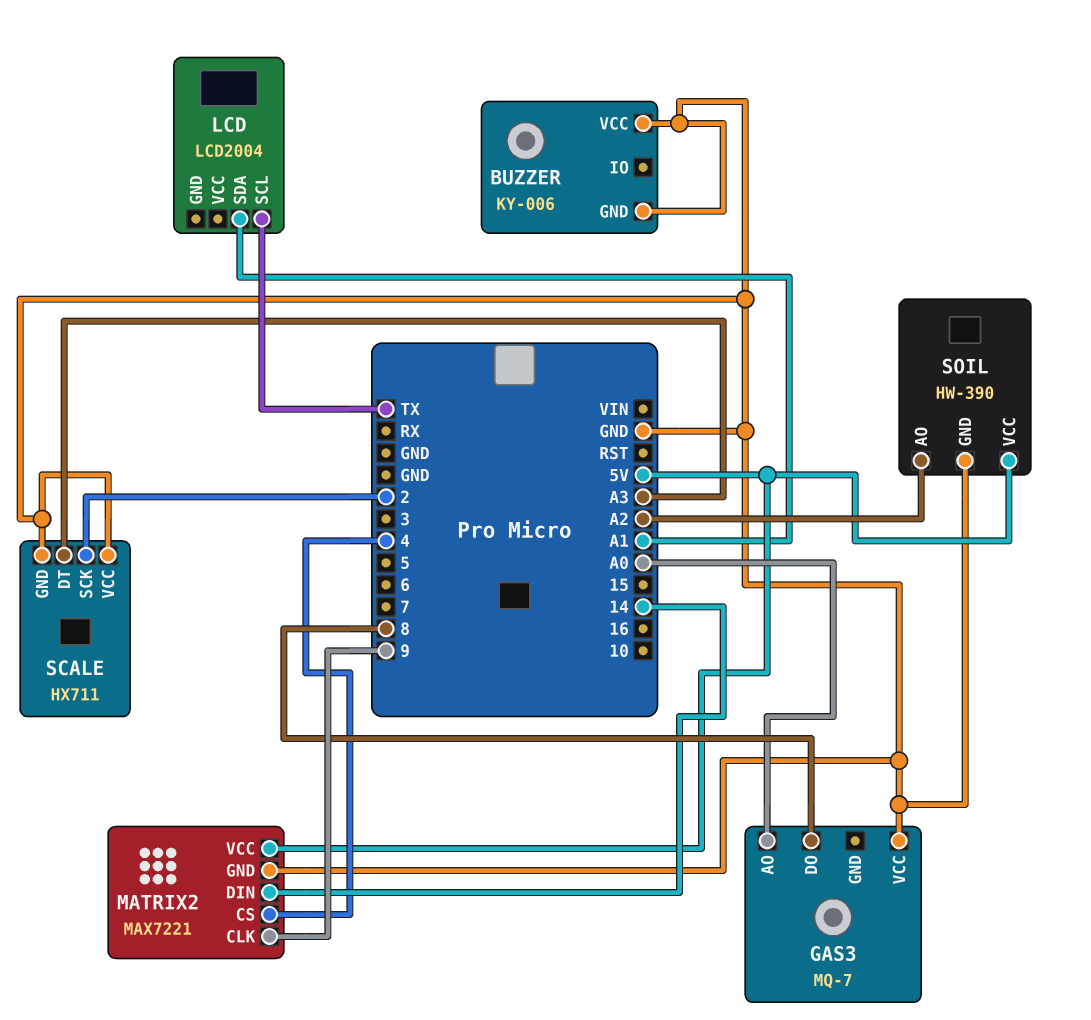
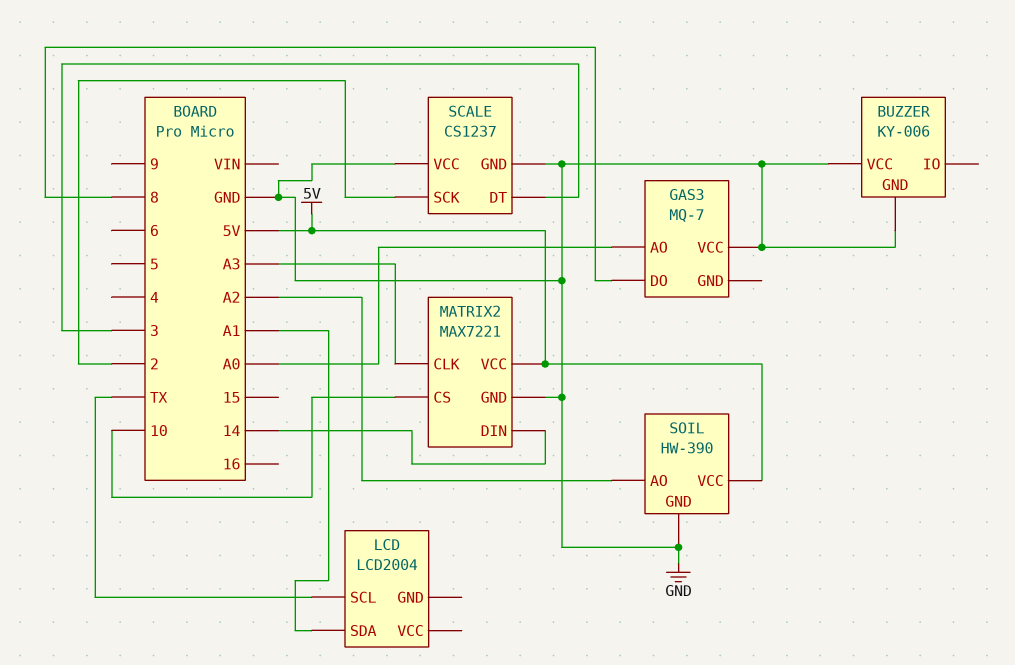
MATRIX2 pin CLK: 9 -> A3
MATRIX2 pin CS: 4 -> 10
SCALE: HX711 -> CS1237
SCALE pin DT: A3 -> 3

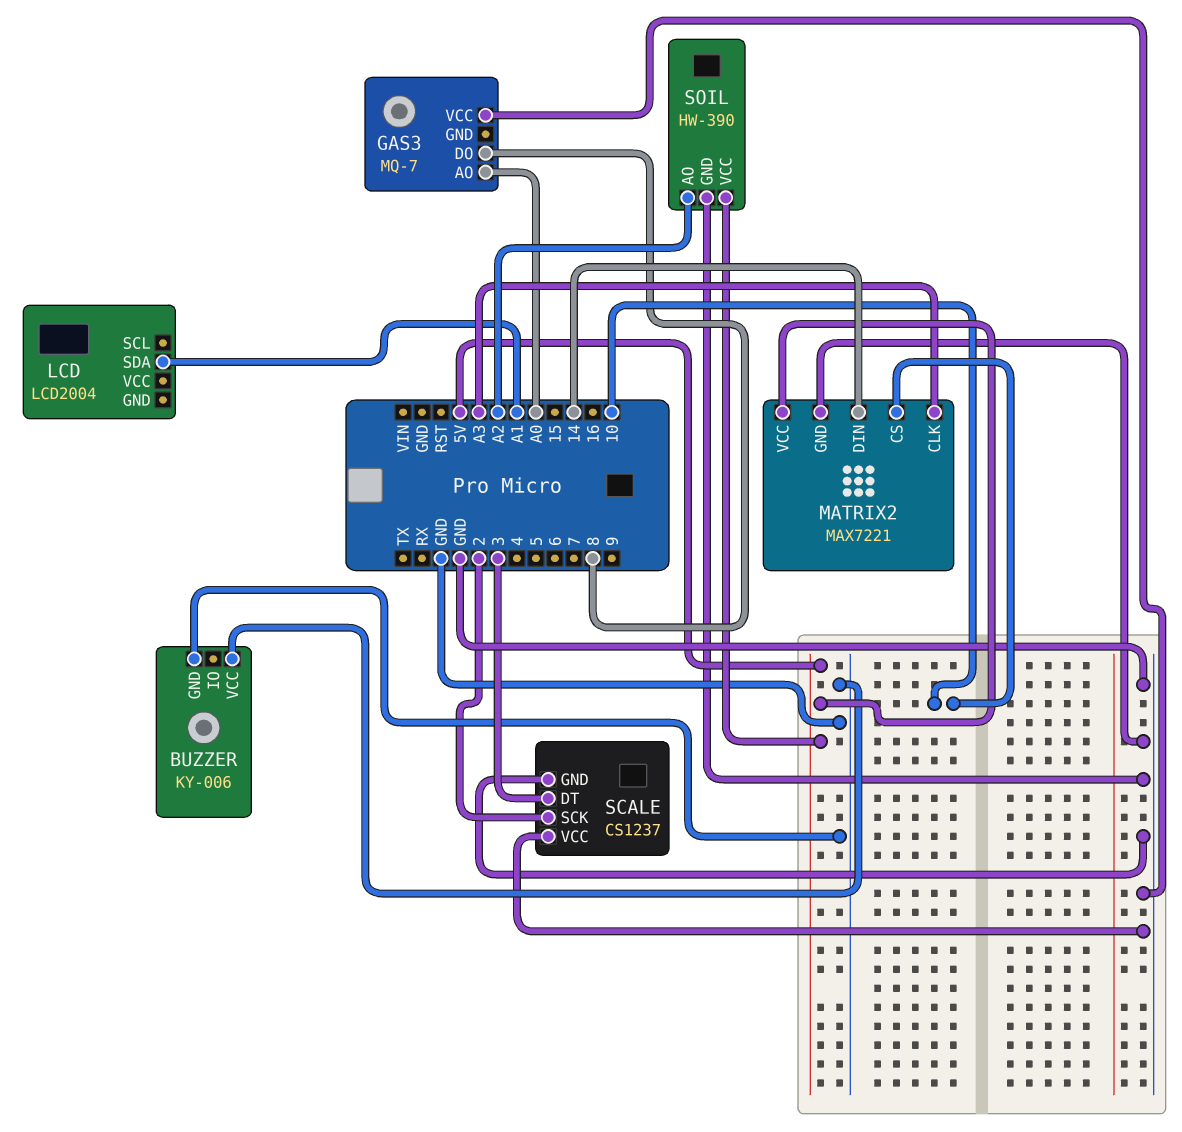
LCD pin SCL: TX -> none

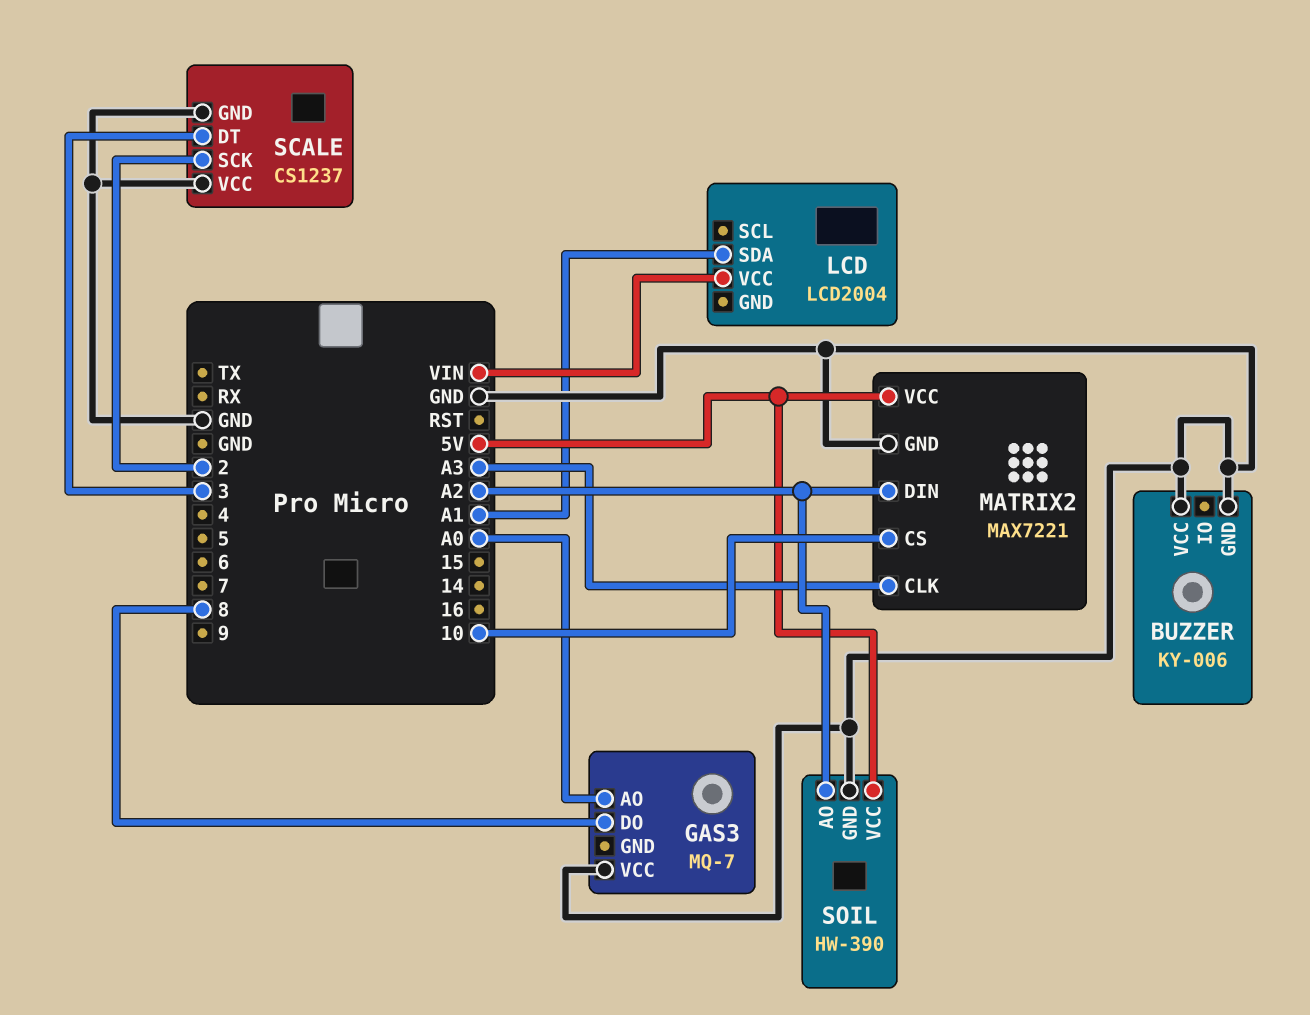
LCD pin VCC: none -> VIN
MATRIX2 pin DIN: 14 -> A2

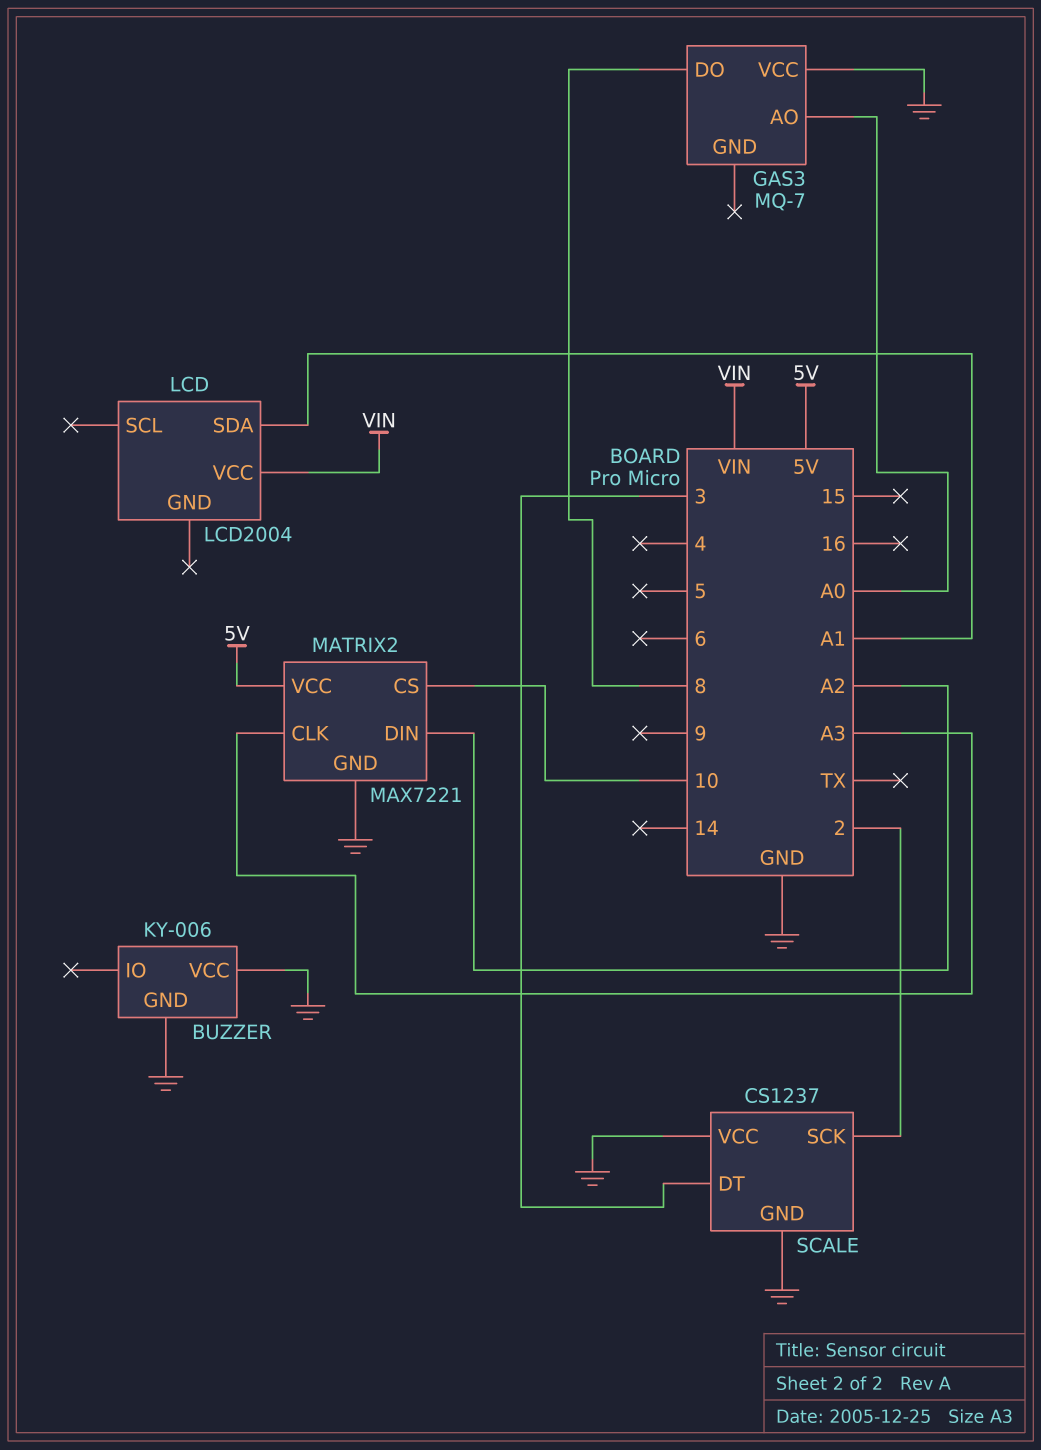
SOIL: HW-390 -> none
SOIL pin AO: A2 -> none
SOIL pin GND: GND -> none
SOIL pin VCC: 5V -> none

